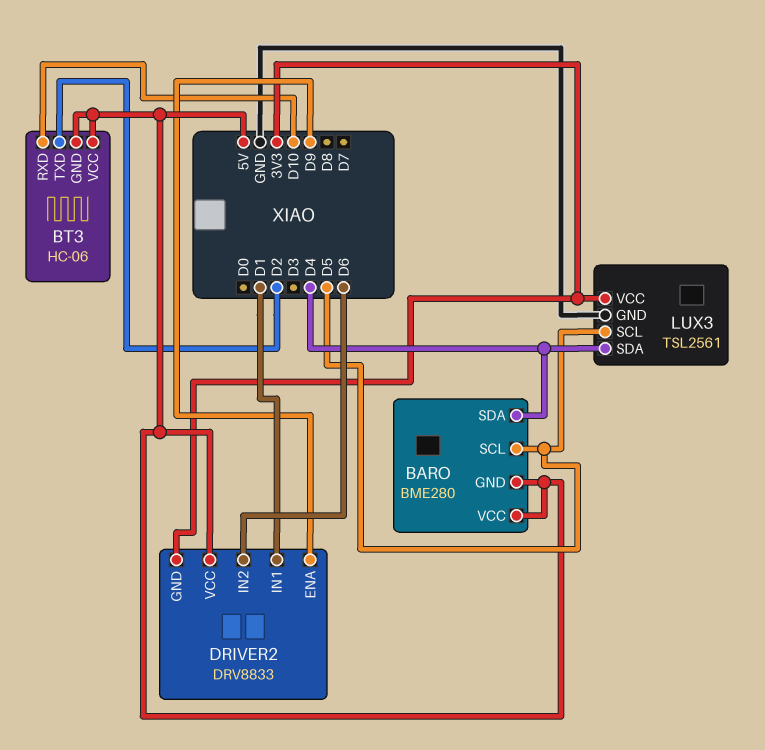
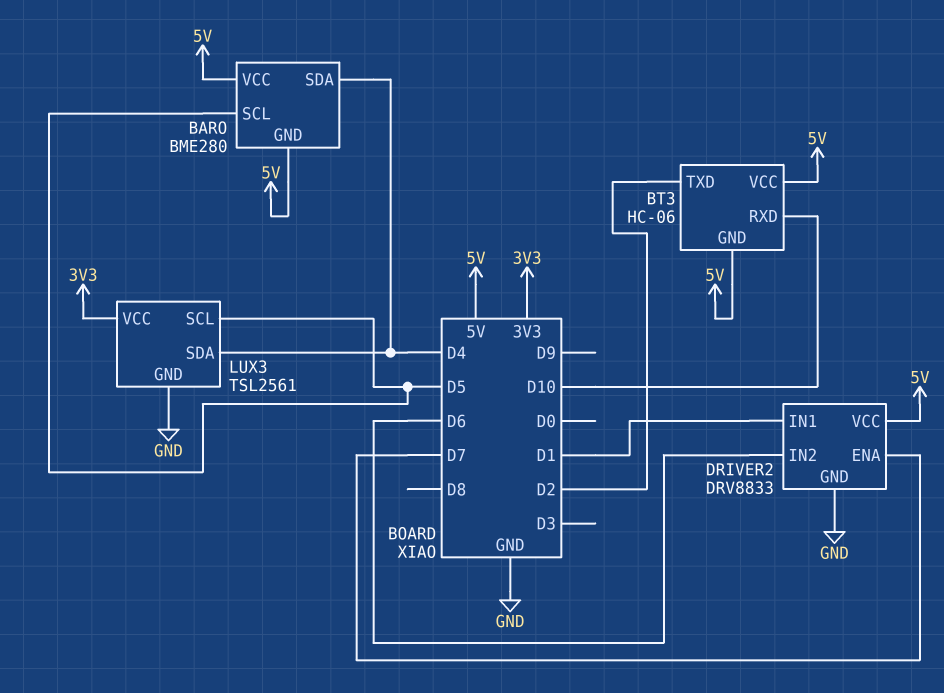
DRIVER2 pin ENA: D9 -> D7
DRIVER2 pin GND: 3V3 -> GND

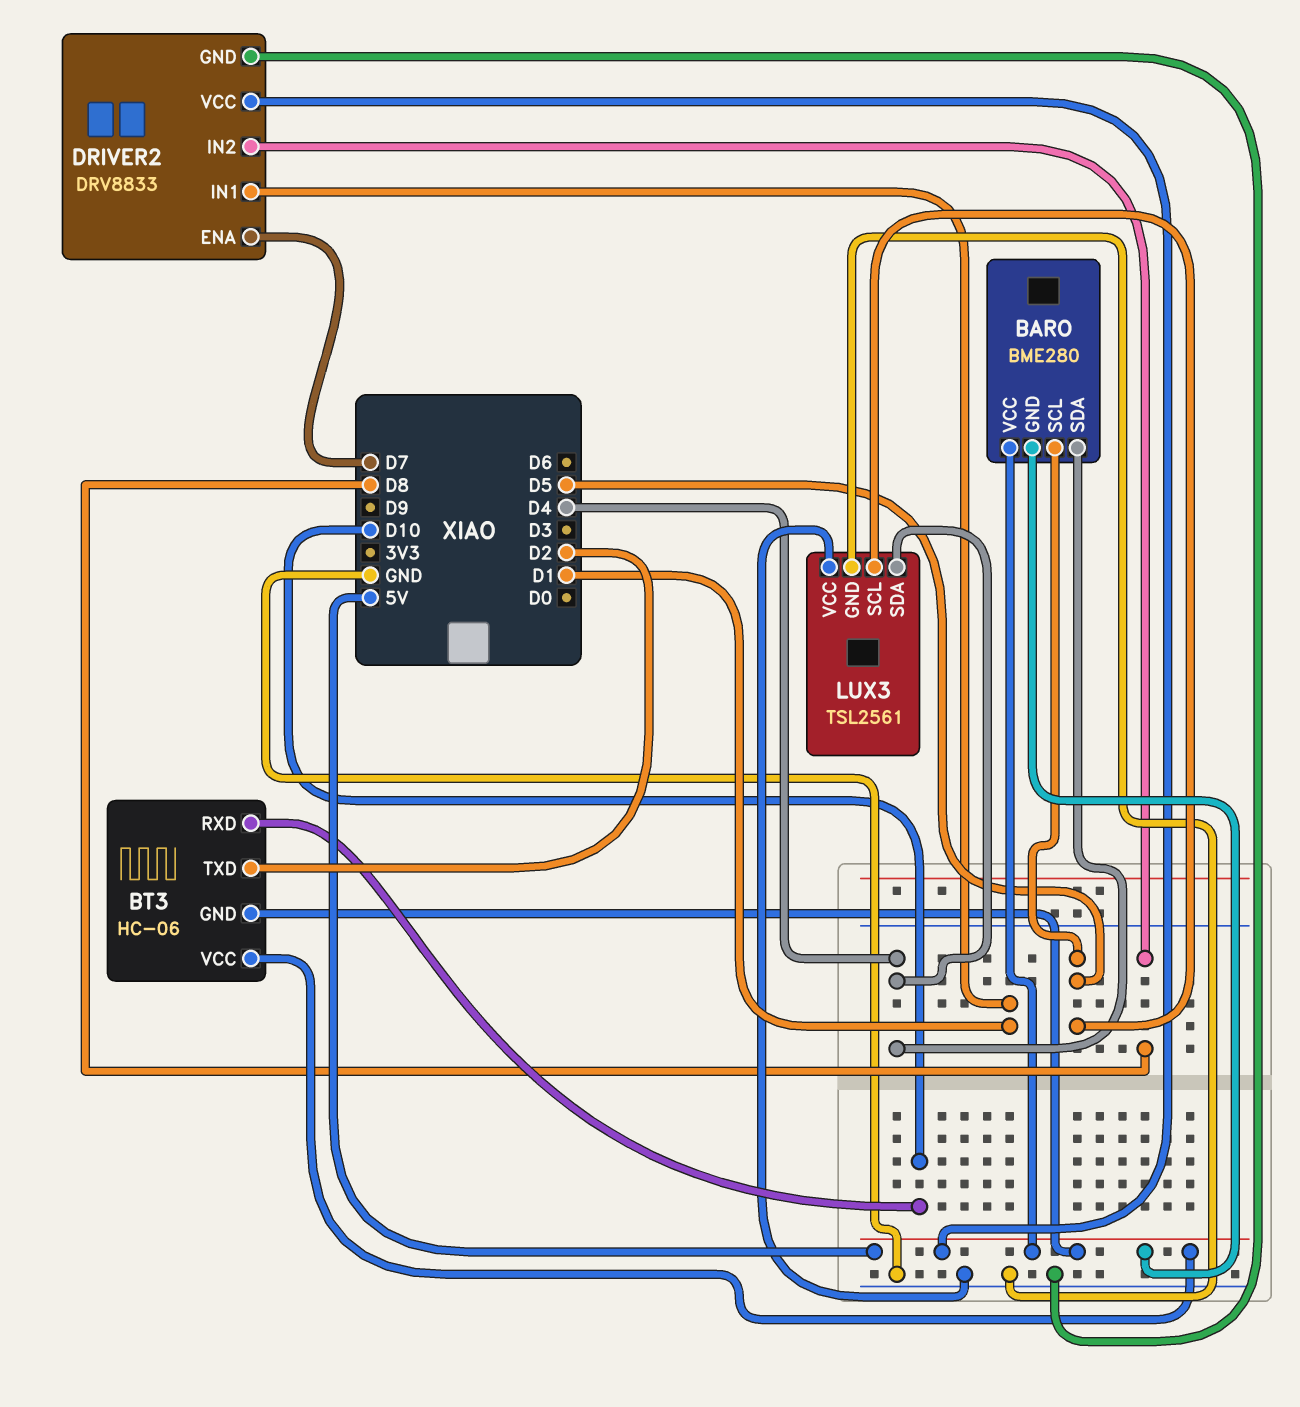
DRIVER2 pin IN2: D6 -> D8
LUX3 pin VCC: 3V3 -> GND

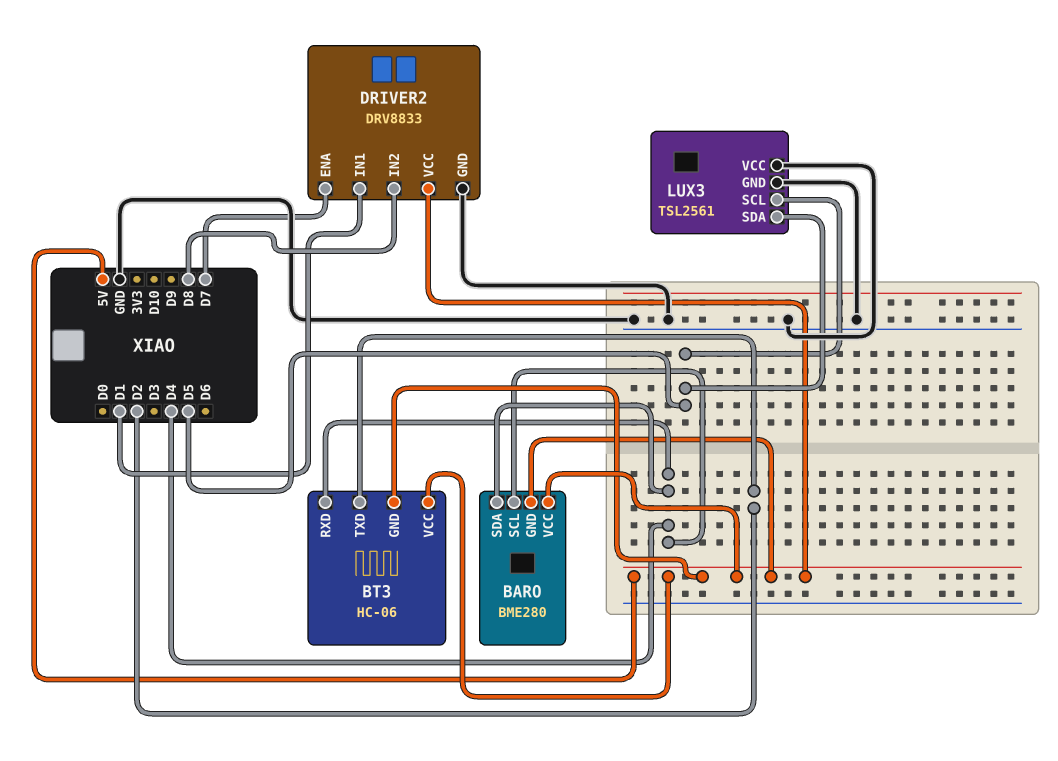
BARO pin SCL: D5 -> D4
BT3 pin RXD: D10 -> D4
LUX3 pin SDA: D4 -> D5

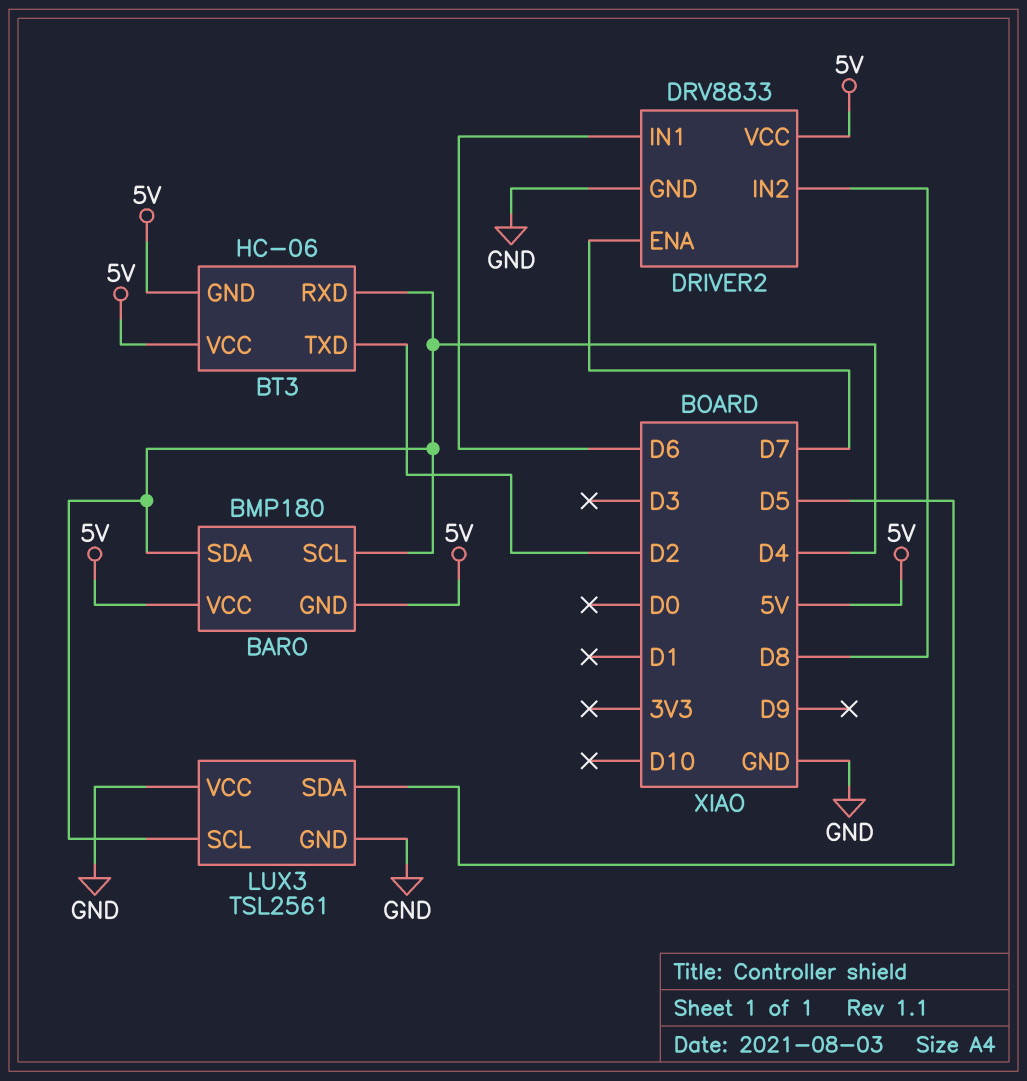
BARO: BME280 -> BMP180
DRIVER2 pin IN1: D1 -> D6
LUX3 pin SCL: D5 -> D4

